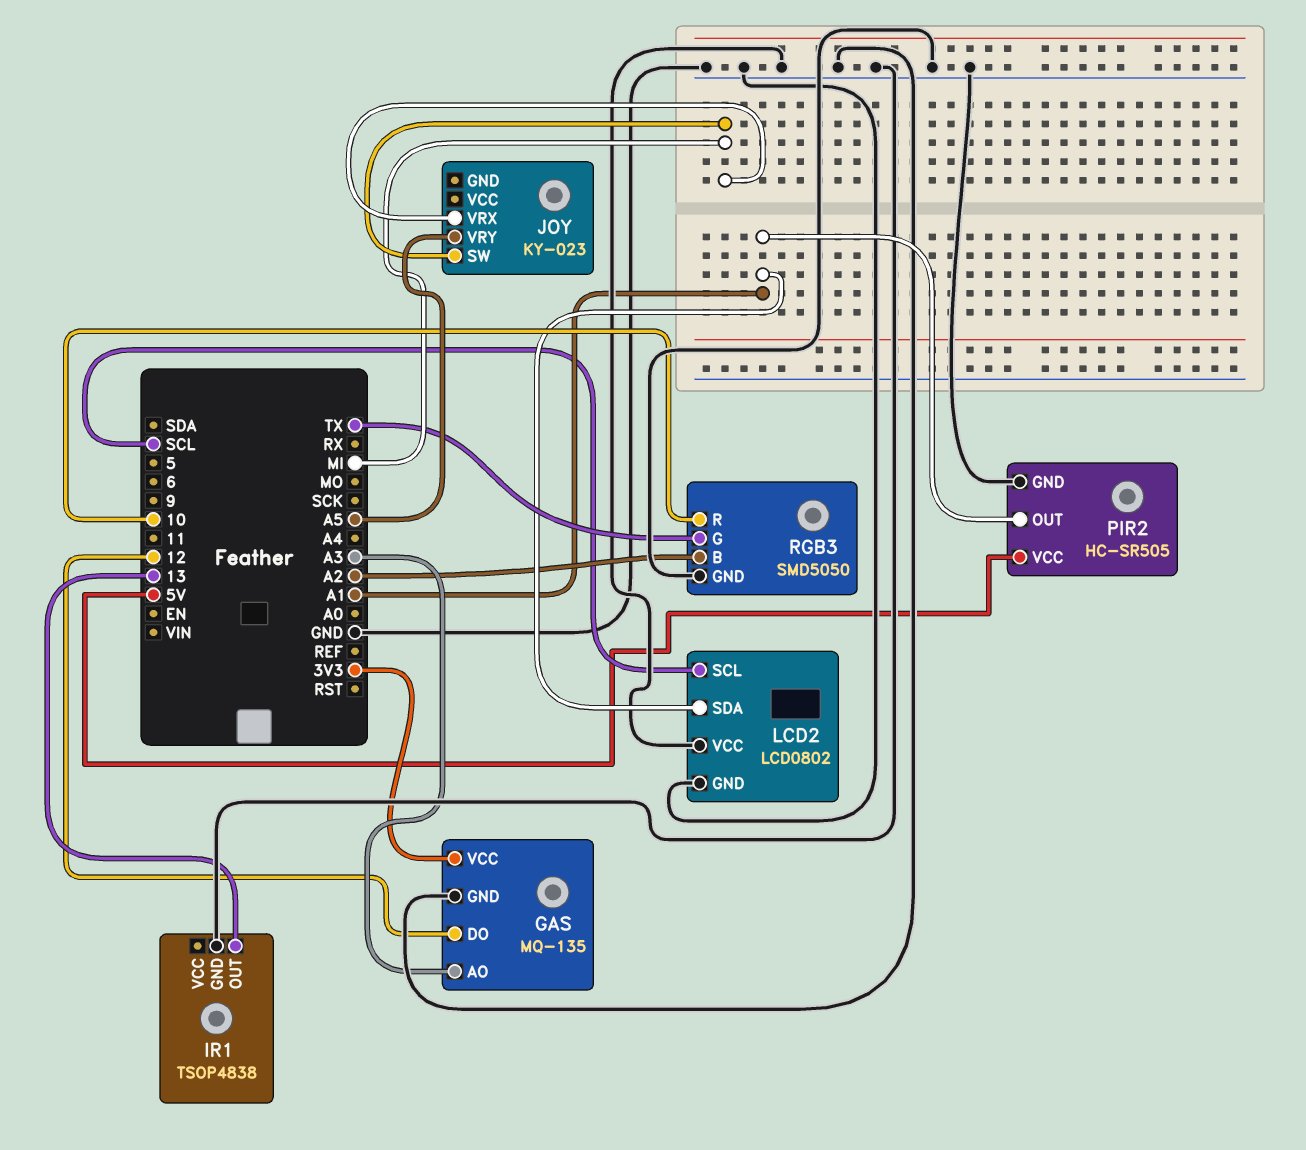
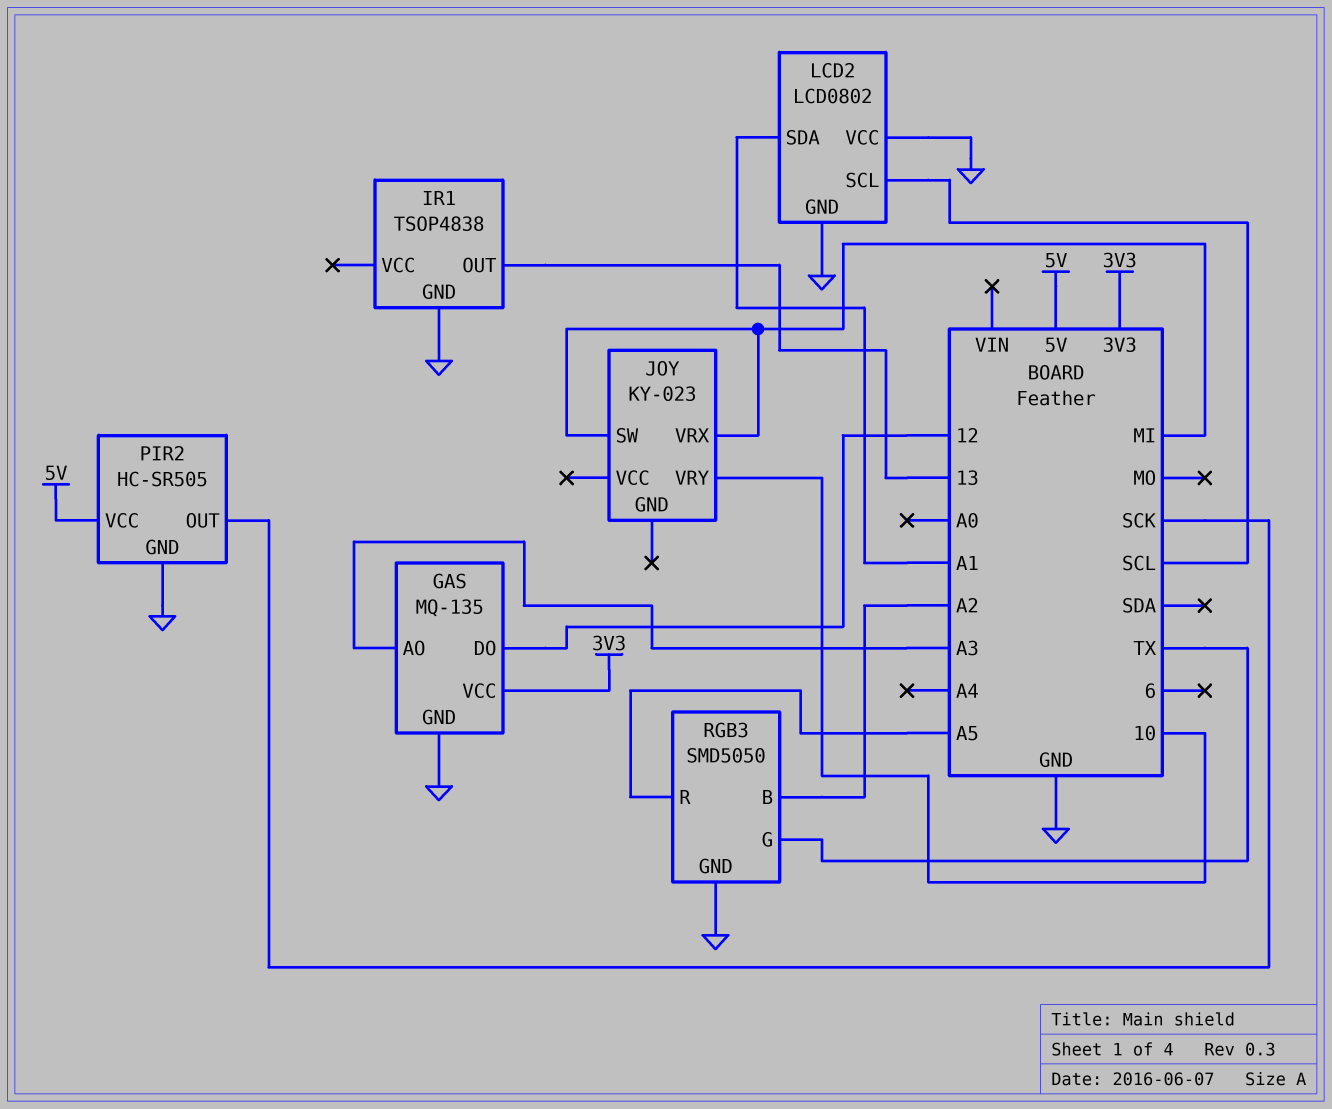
JOY pin VRY: A5 -> 10
PIR2 pin OUT: A1 -> SCK
RGB3 pin R: 10 -> A5

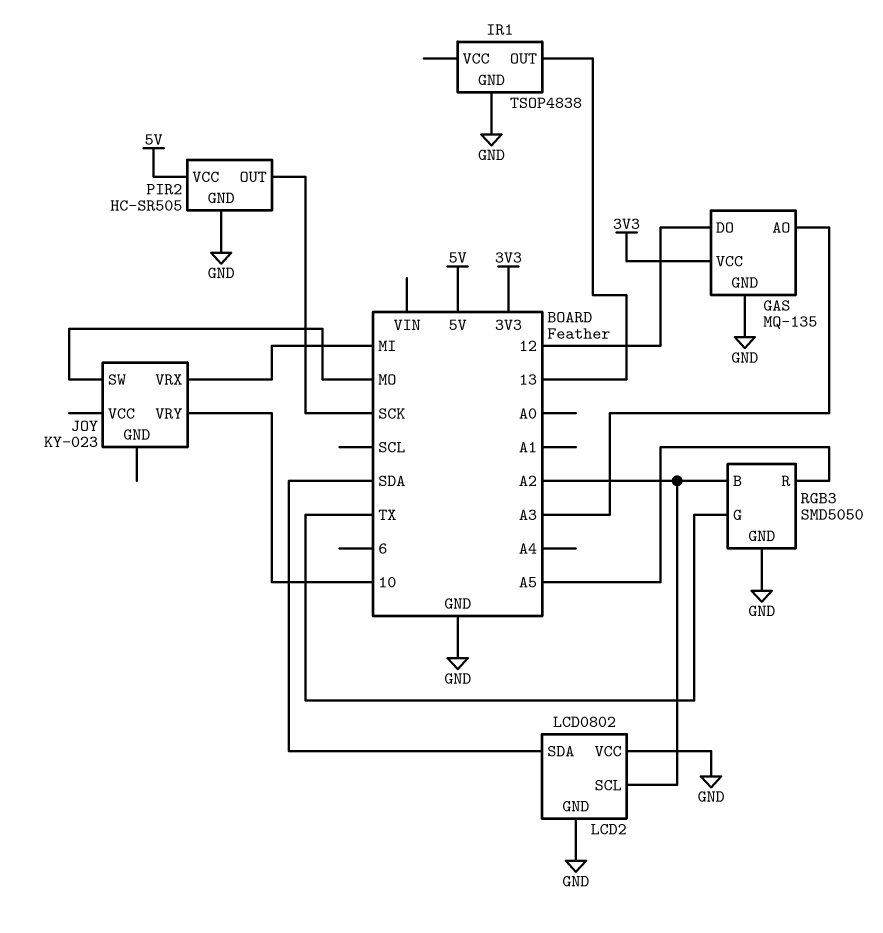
JOY pin SW: MI -> MO
LCD2 pin SCL: SCL -> A2
LCD2 pin SDA: A1 -> SDA

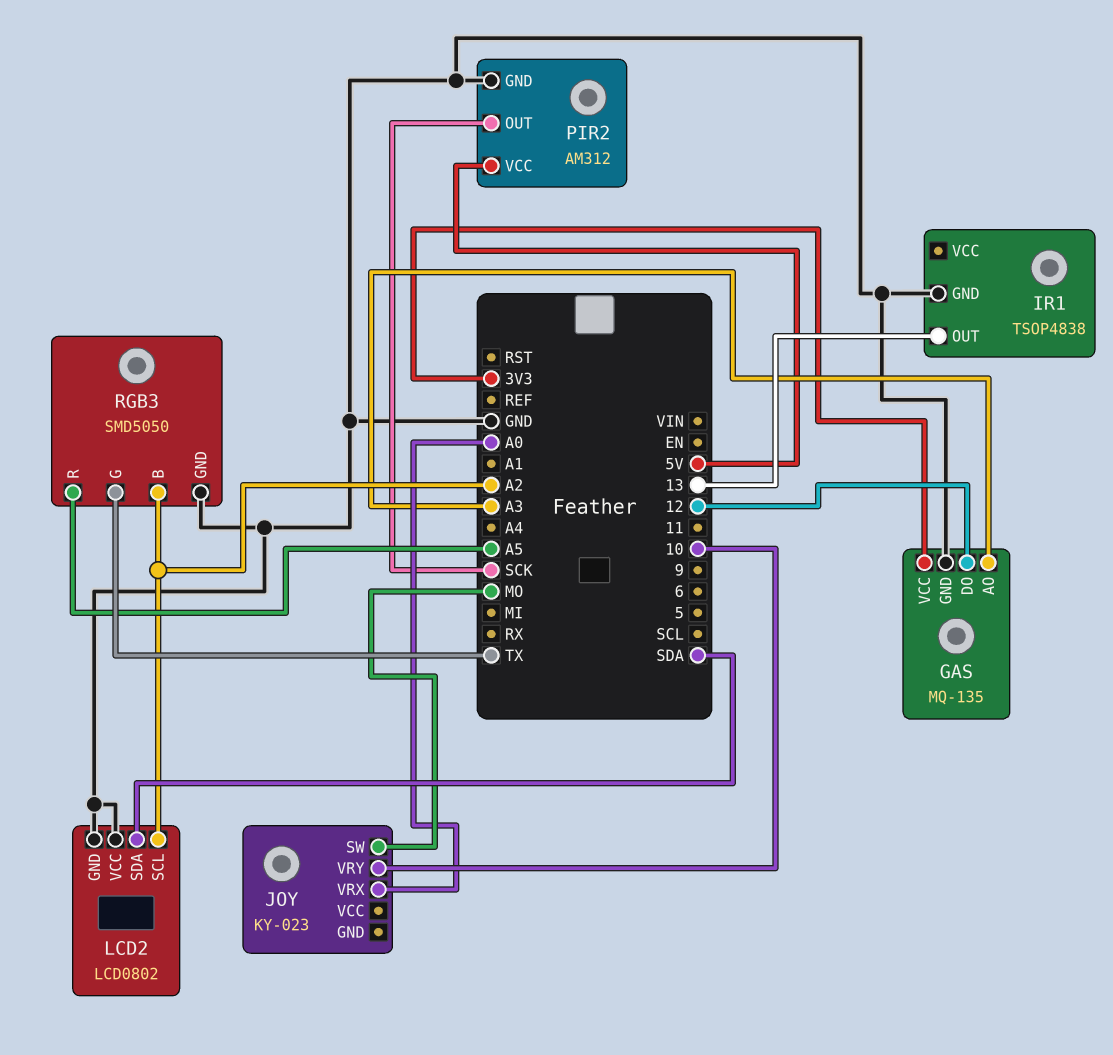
JOY pin VRX: MI -> A0
PIR2: HC-SR505 -> AM312

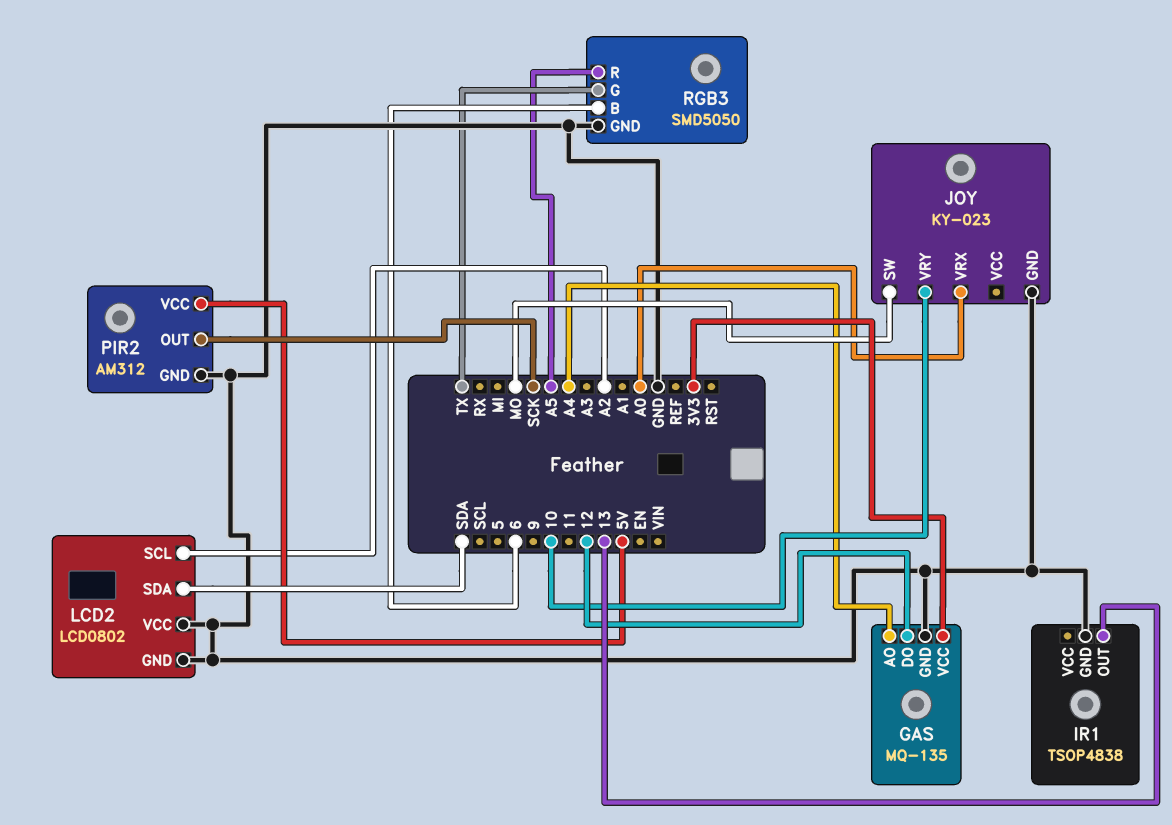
GAS pin AO: A3 -> A4
JOY pin GND: none -> GND
RGB3 pin B: A2 -> 6

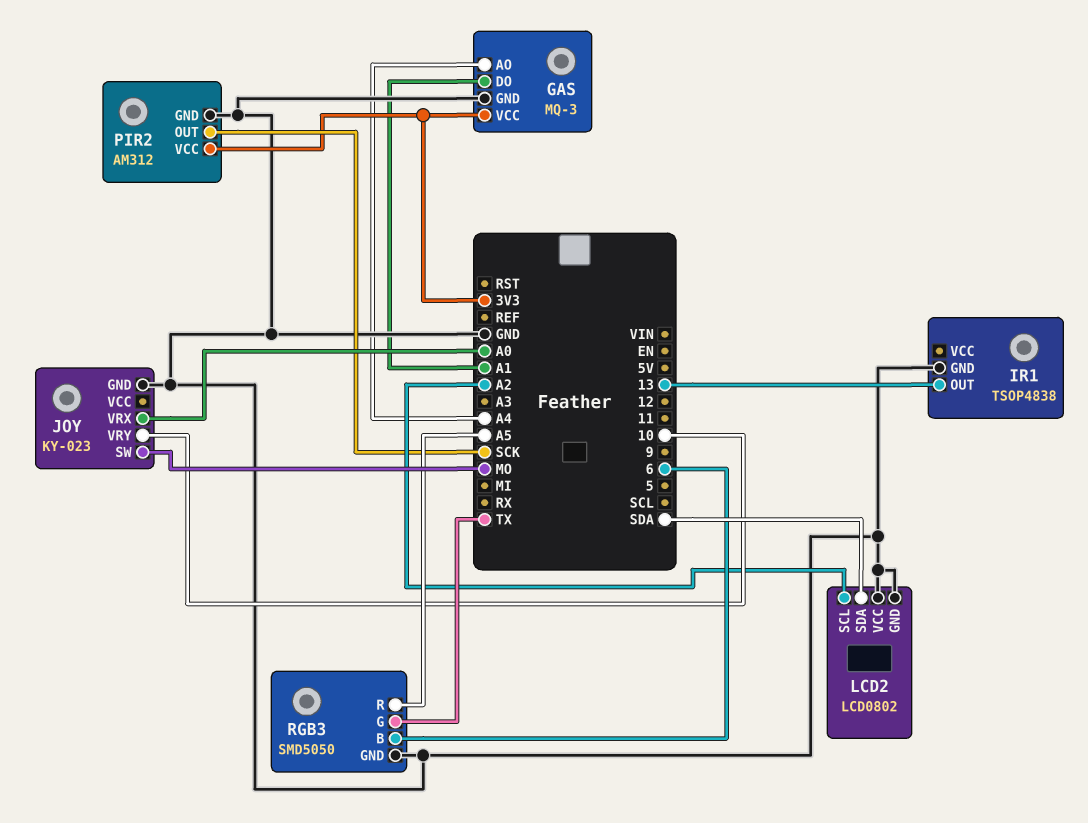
GAS: MQ-135 -> MQ-3
GAS pin DO: 12 -> A1
PIR2 pin VCC: 5V -> 3V3

